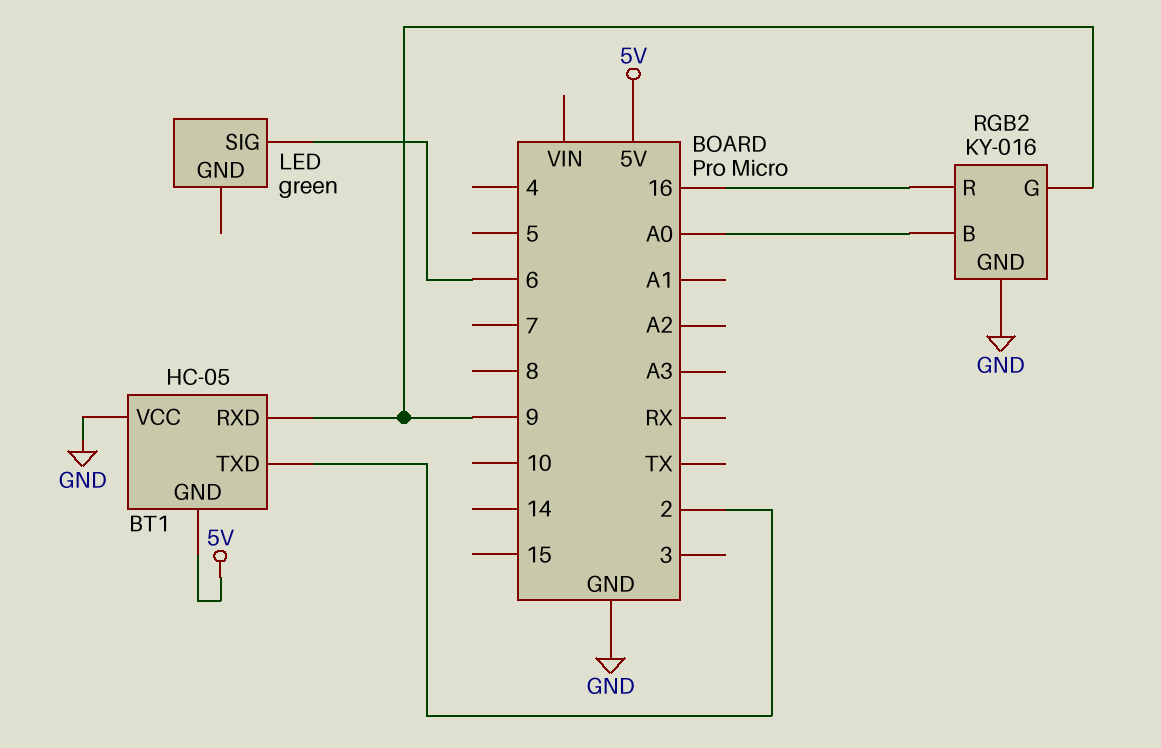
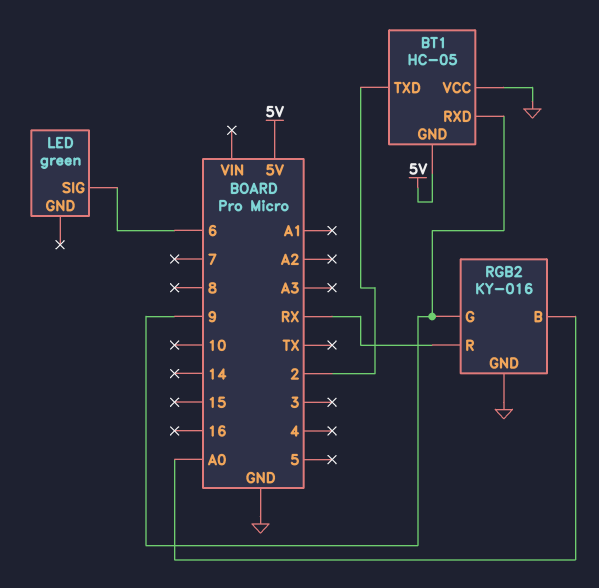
RGB2 pin R: 16 -> RX

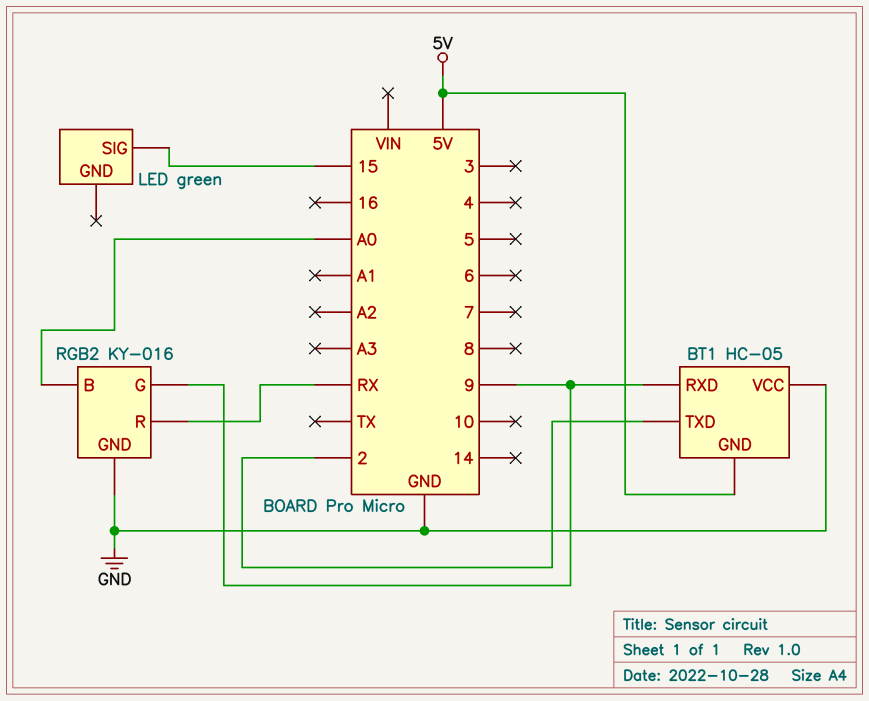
LED pin SIG: 6 -> 15

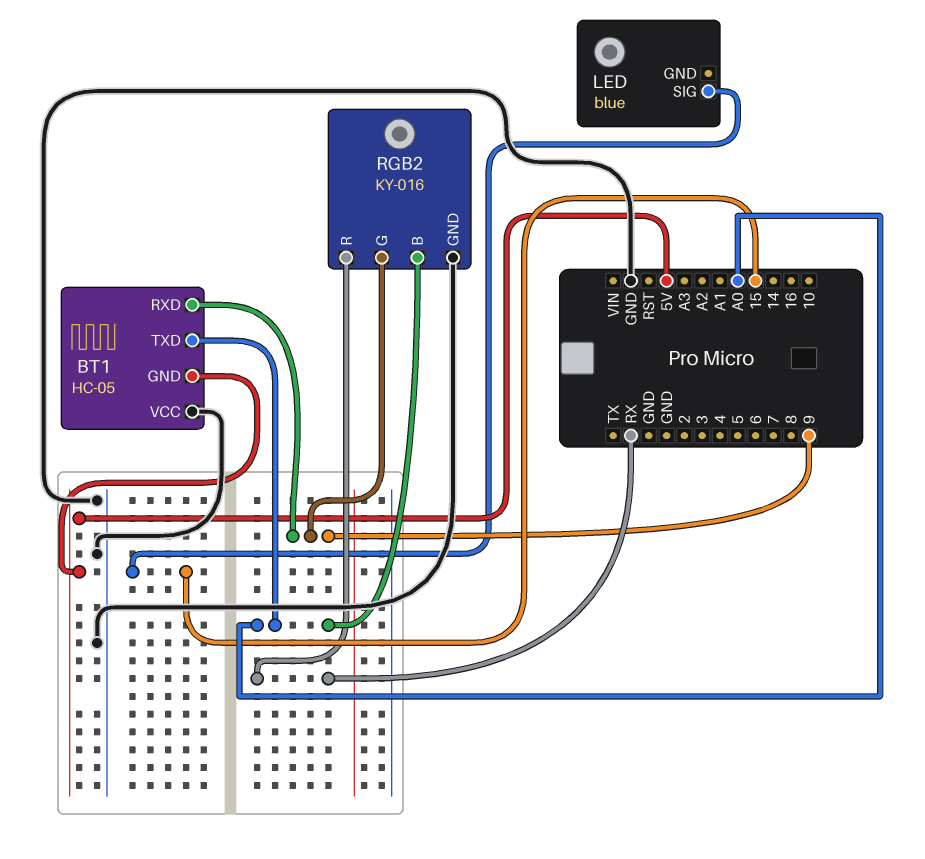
BT1 pin TXD: 2 -> A0
LED: green -> blue

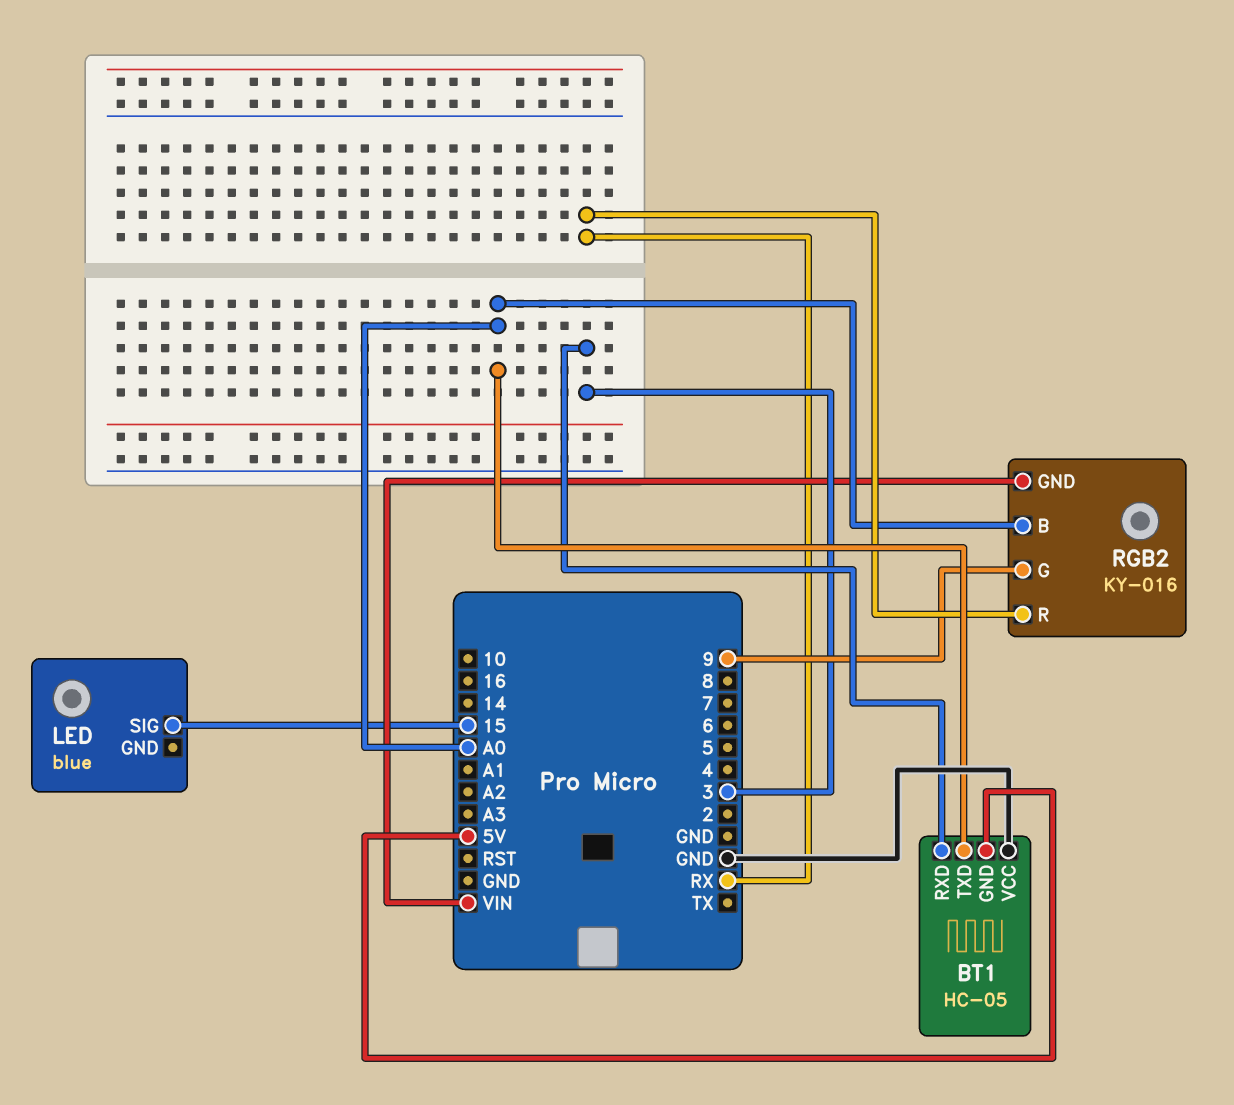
BT1 pin RXD: 9 -> 3
RGB2 pin GND: GND -> VIN

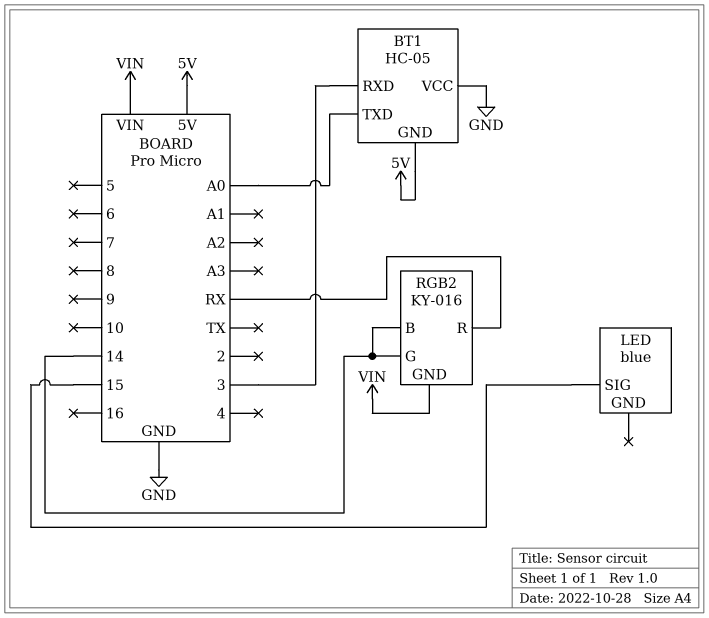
RGB2 pin B: A0 -> 14
RGB2 pin G: 9 -> 14

